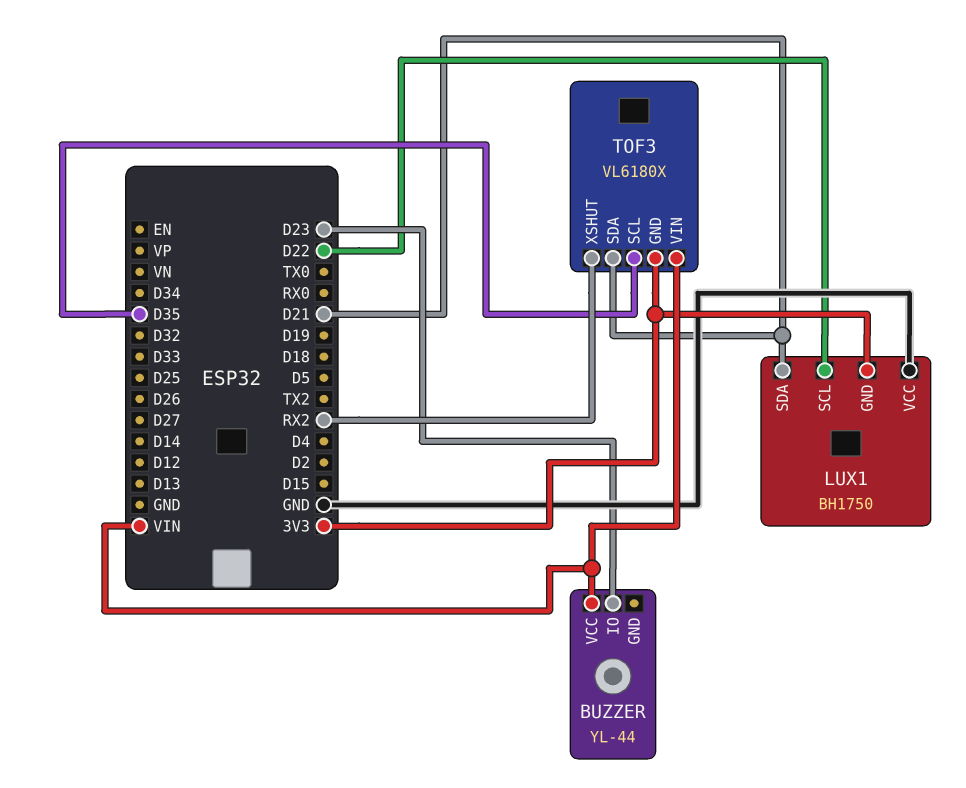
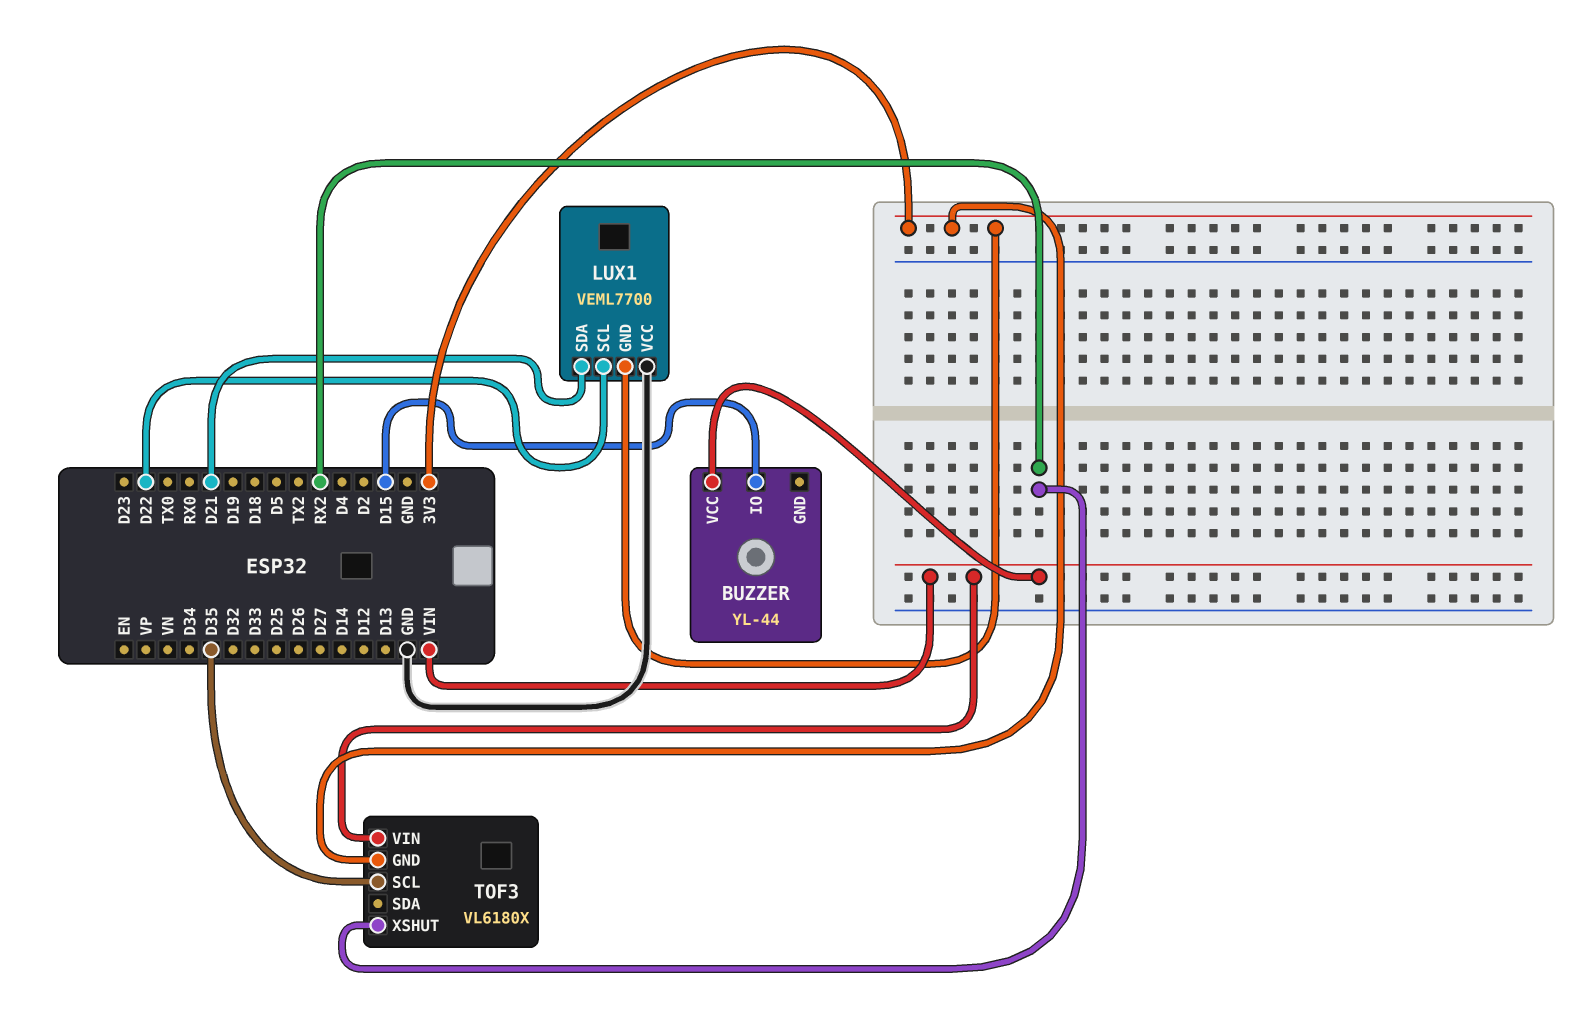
BUZZER pin IO: D23 -> D15
LUX1: BH1750 -> VEML7700
TOF3 pin SDA: D21 -> none

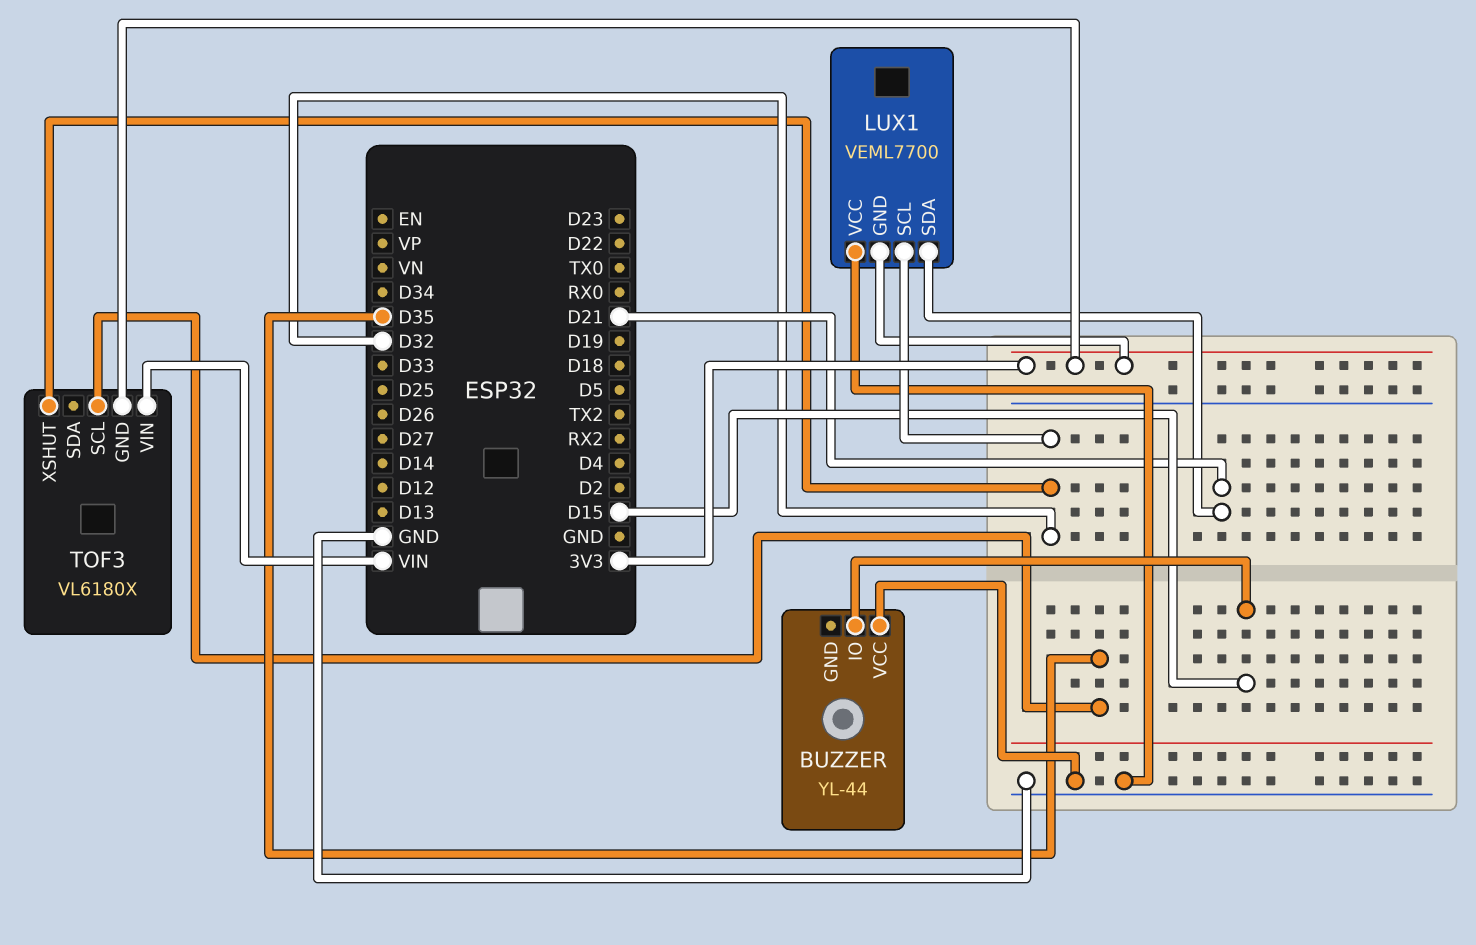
BUZZER pin VCC: VIN -> GND
LUX1 pin SCL: D22 -> D32
TOF3 pin XSHUT: RX2 -> D32

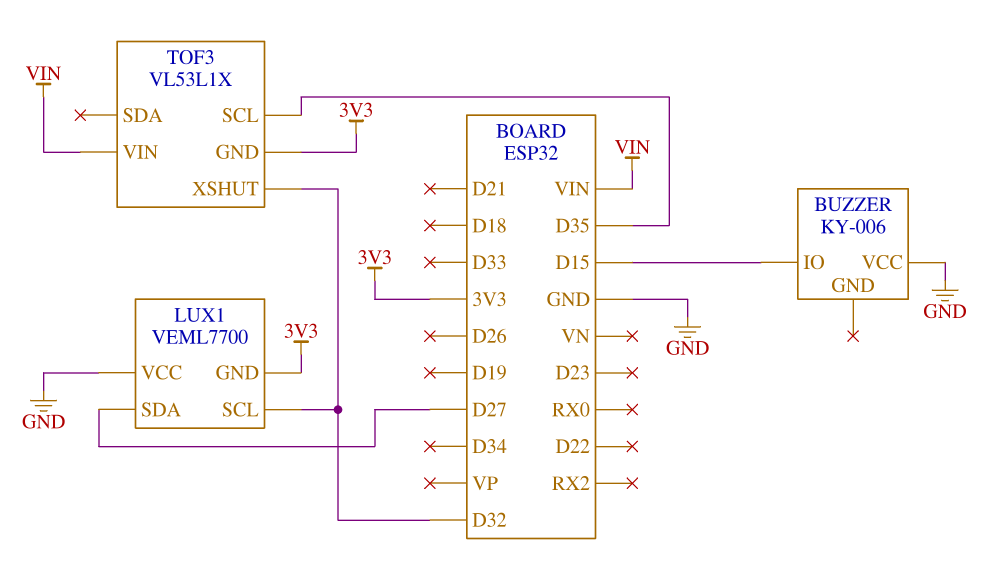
BUZZER: YL-44 -> KY-006
LUX1 pin SDA: D21 -> D27
TOF3: VL6180X -> VL53L1X

